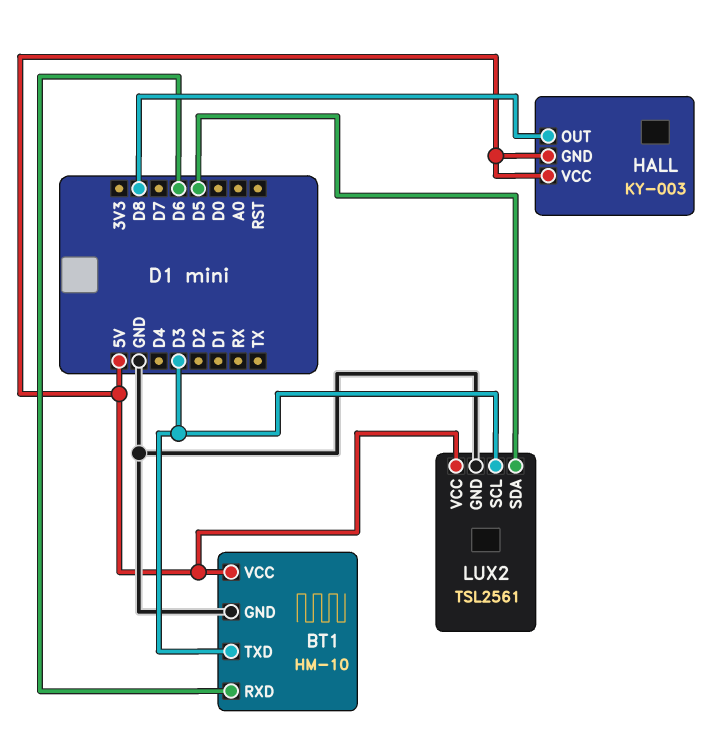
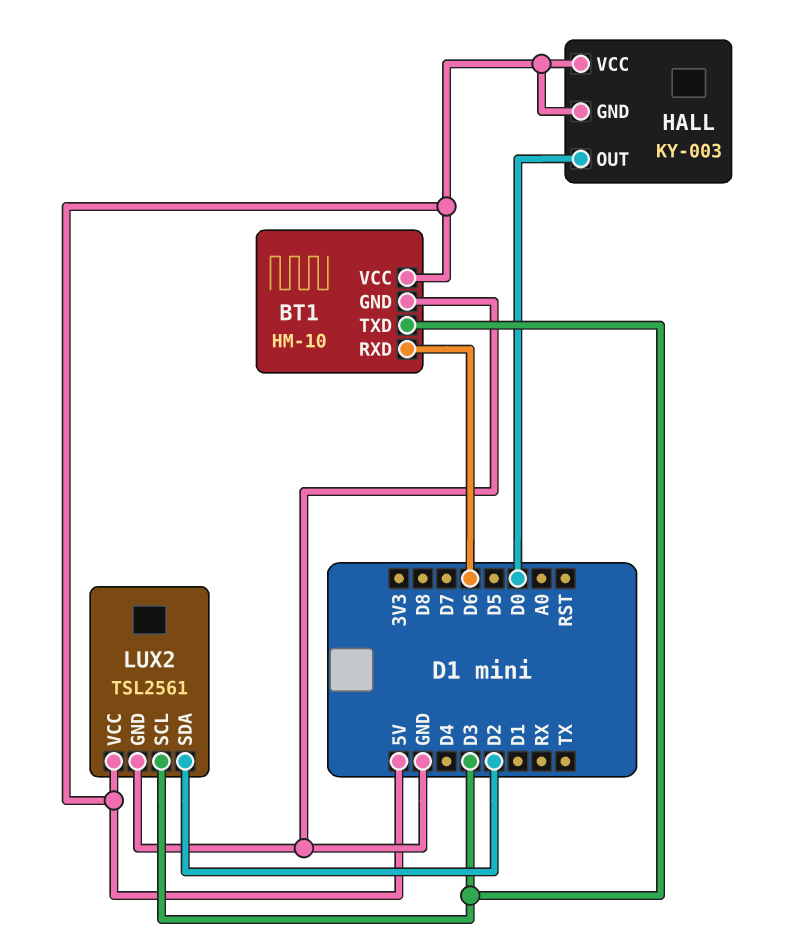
HALL pin OUT: D8 -> D0
LUX2 pin SDA: D5 -> D2

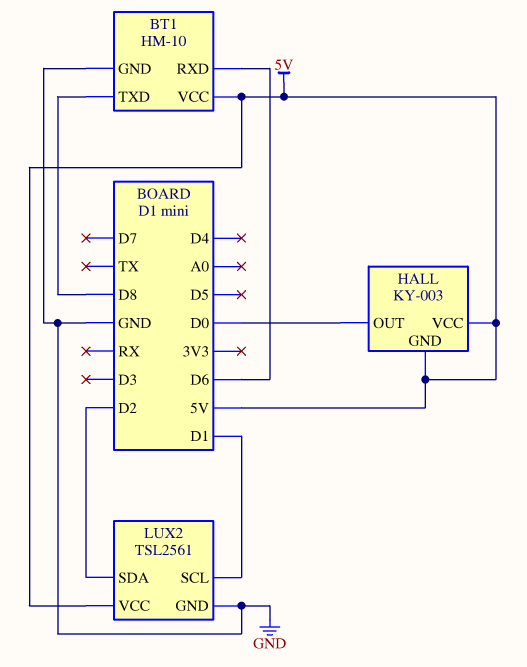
BT1 pin TXD: D3 -> D8
LUX2 pin SCL: D3 -> D1

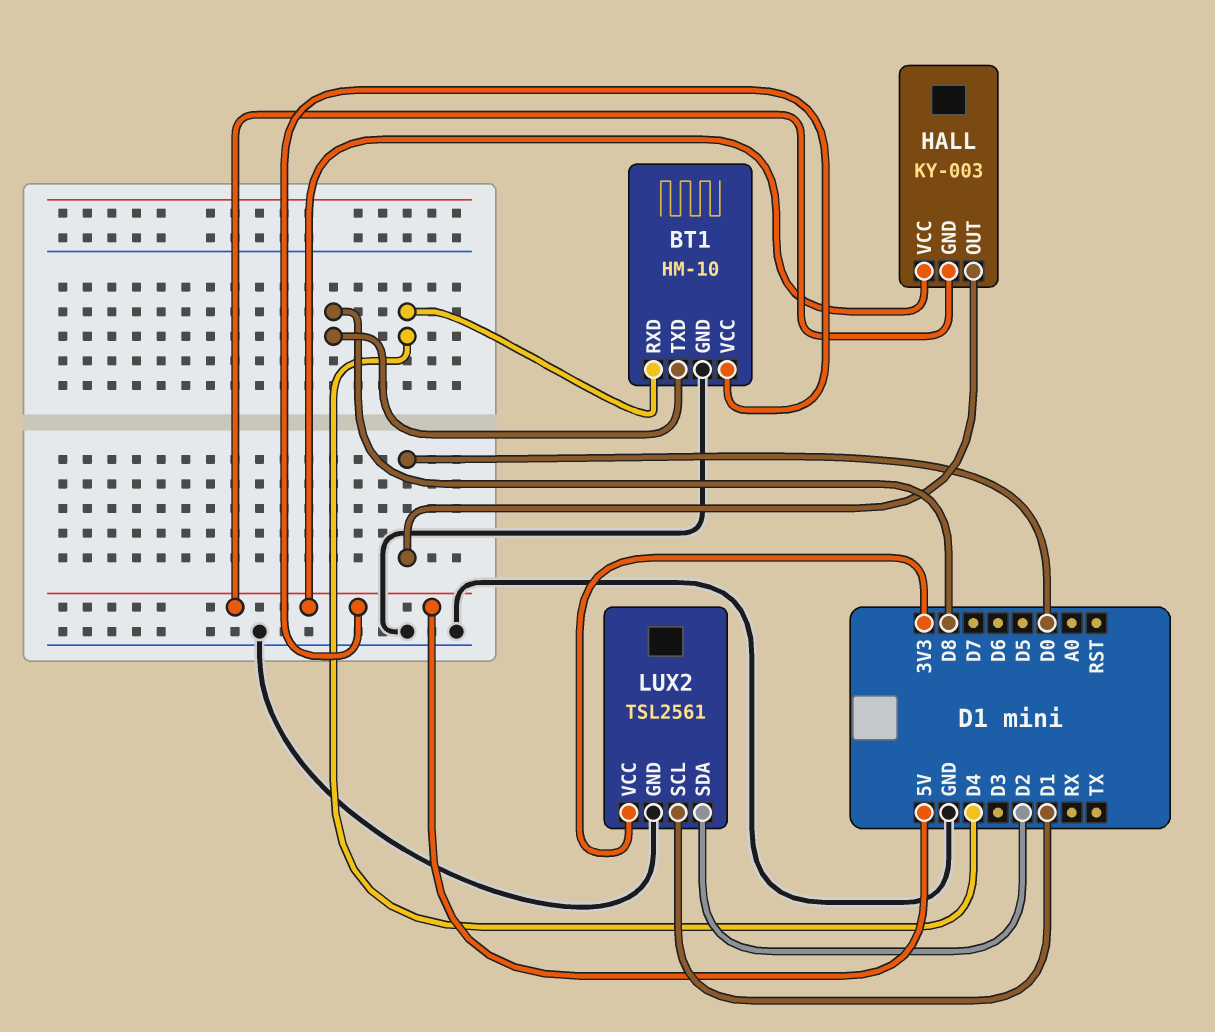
BT1 pin RXD: D6 -> D4
LUX2 pin VCC: 5V -> 3V3

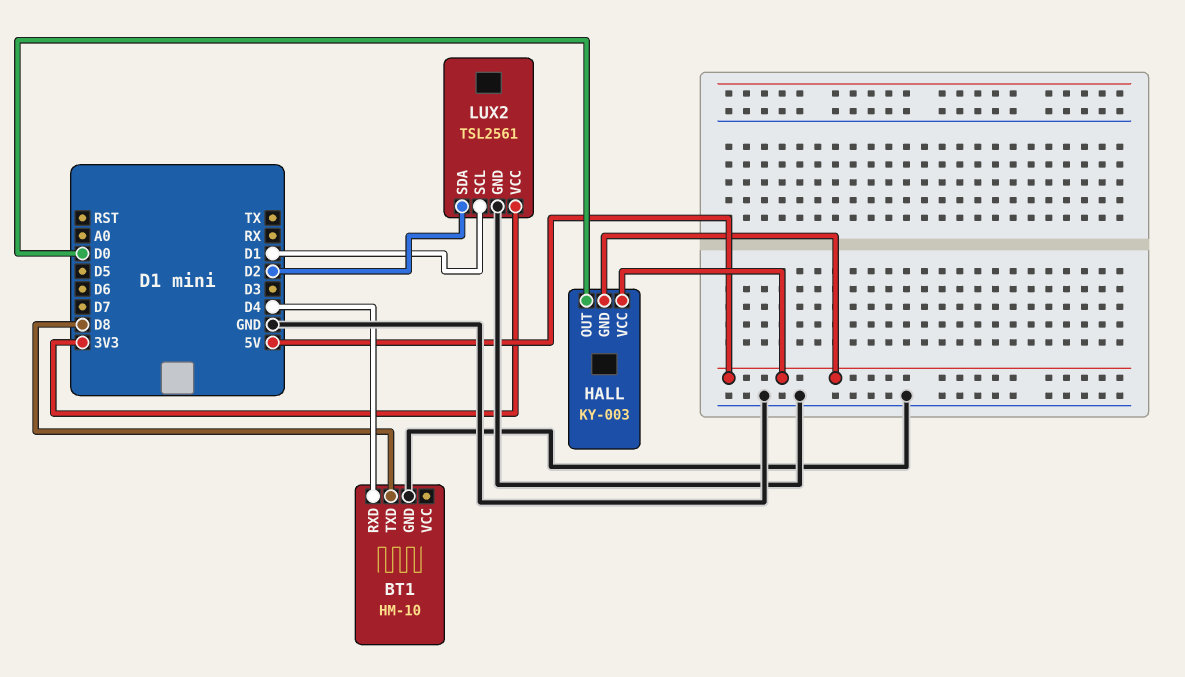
BT1 pin VCC: 5V -> none

